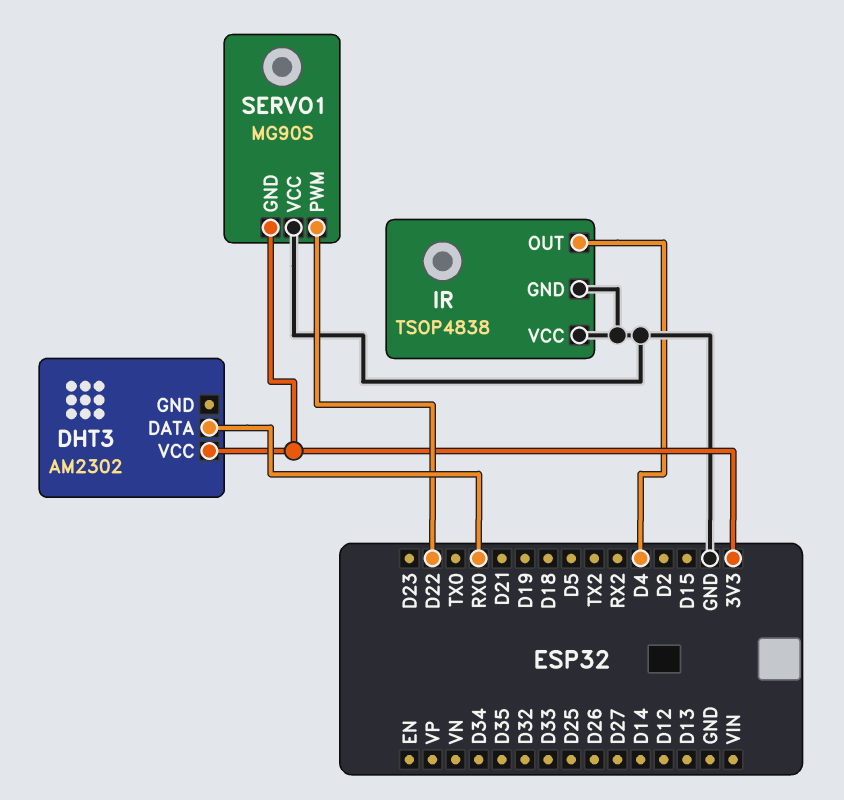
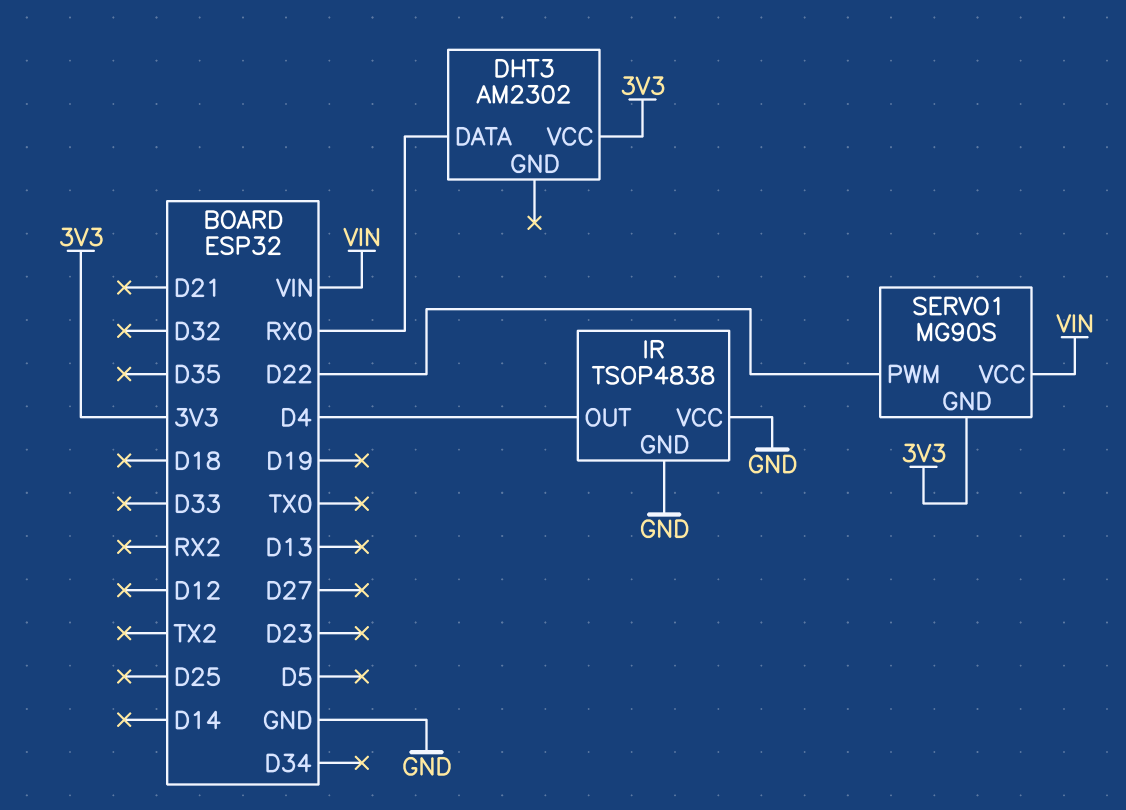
SERVO1 pin VCC: GND -> VIN

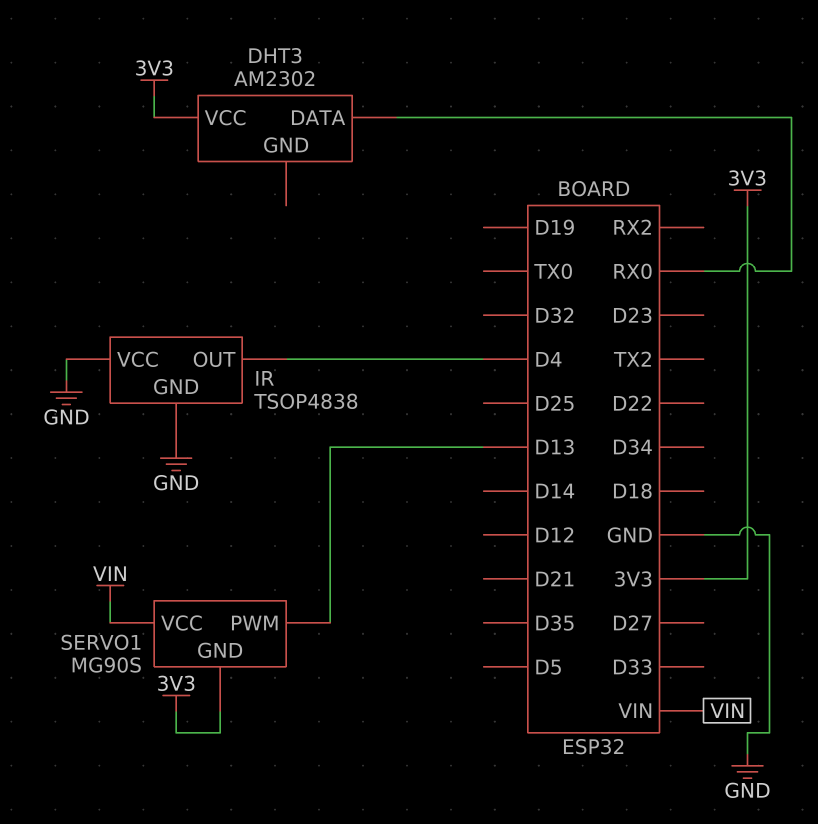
SERVO1 pin PWM: D22 -> D13

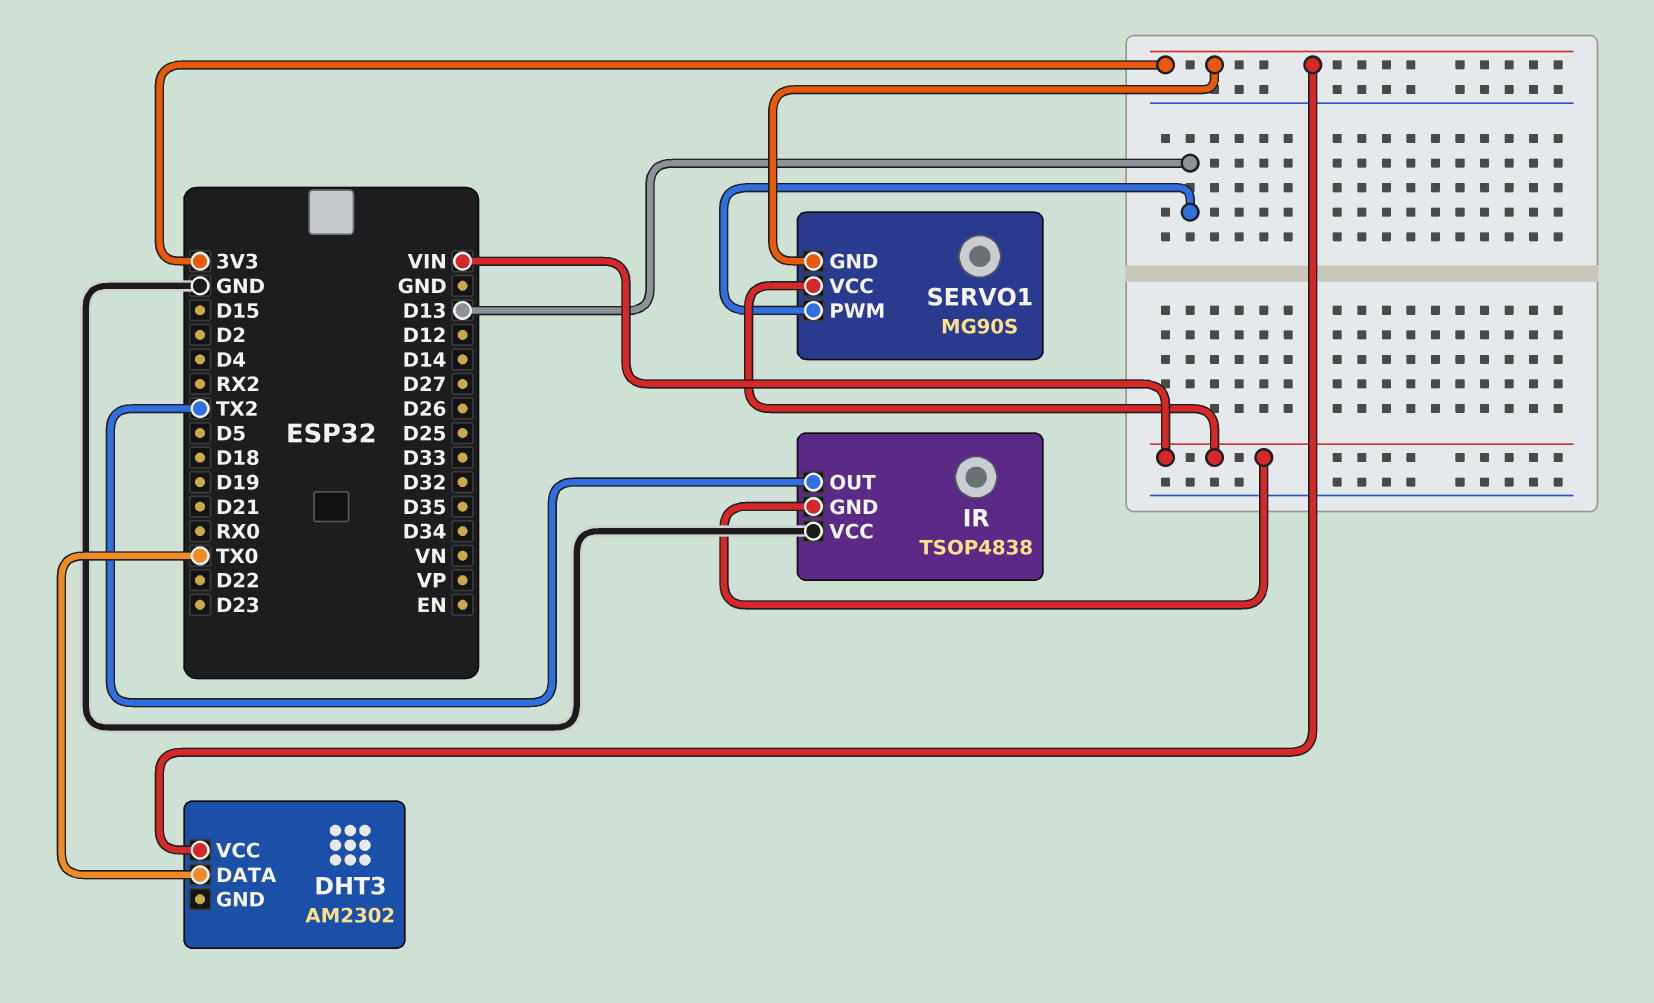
DHT3 pin DATA: RX0 -> TX0
IR pin GND: GND -> VIN
IR pin OUT: D4 -> TX2

